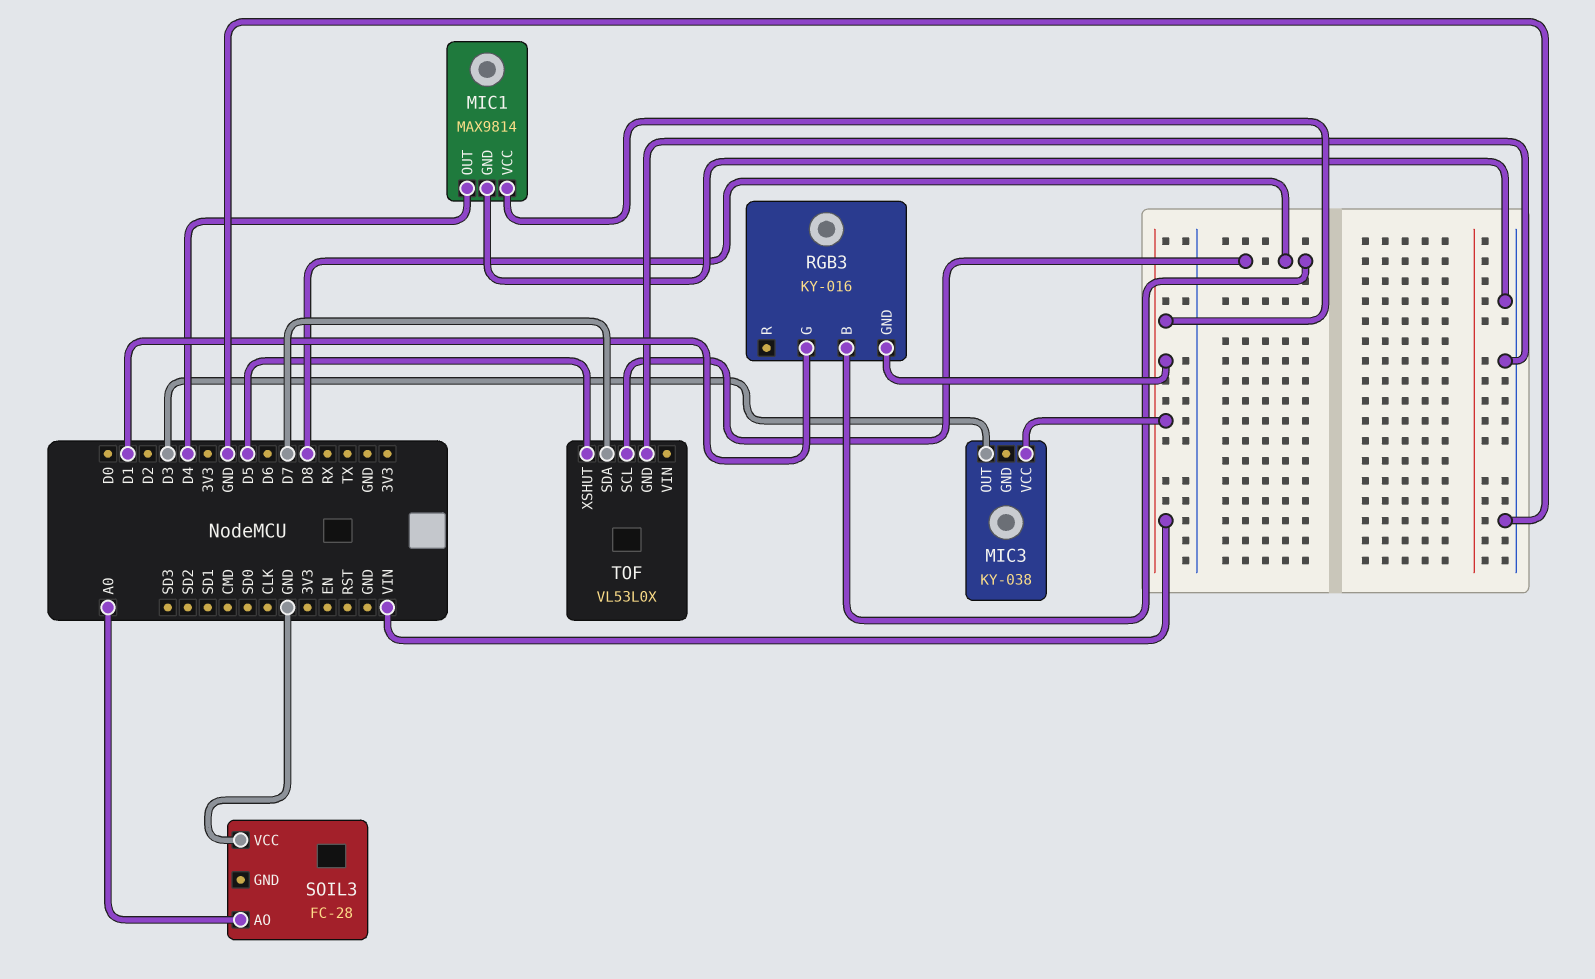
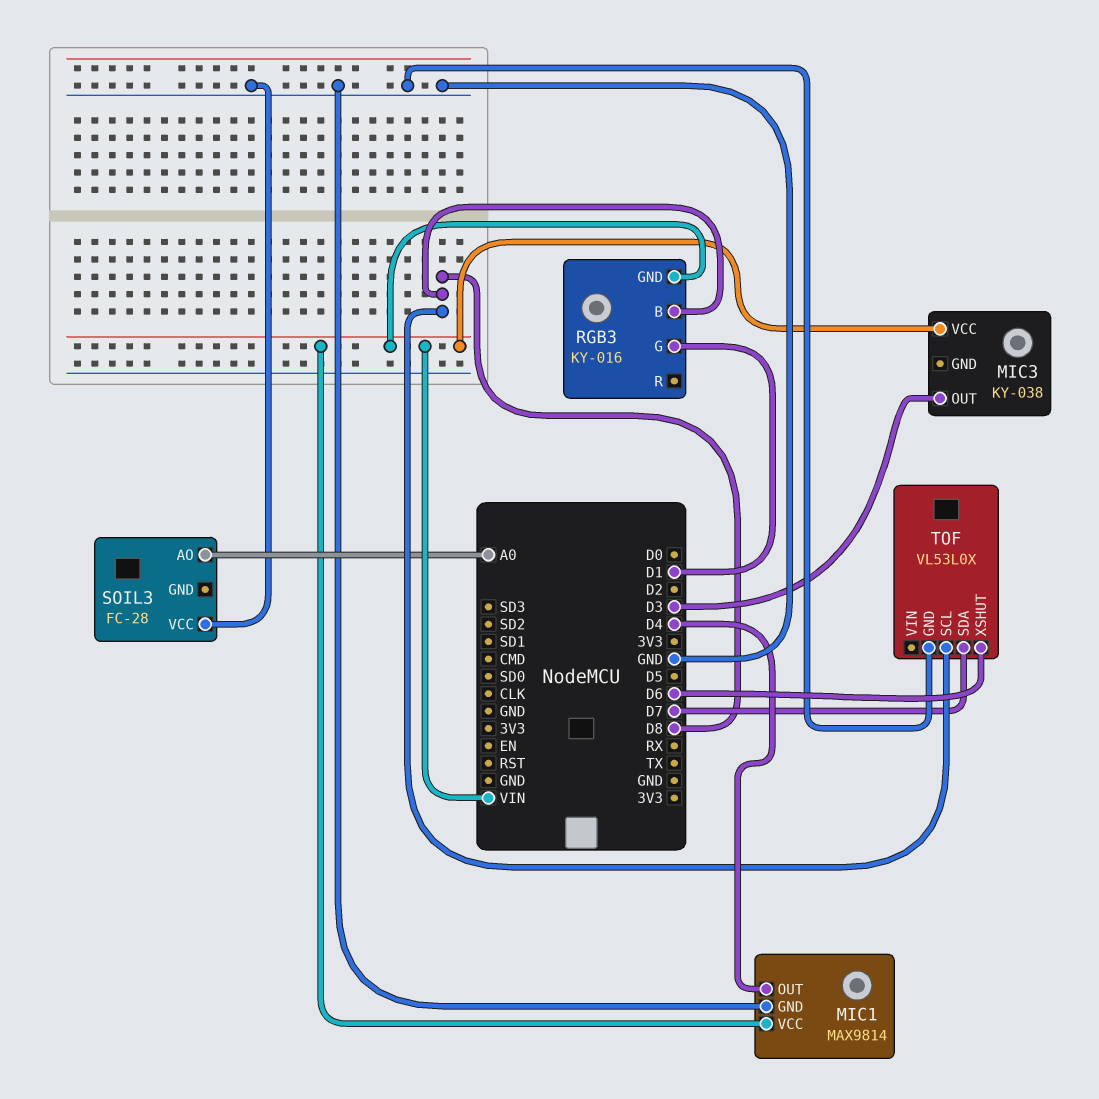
TOF pin XSHUT: D5 -> D6

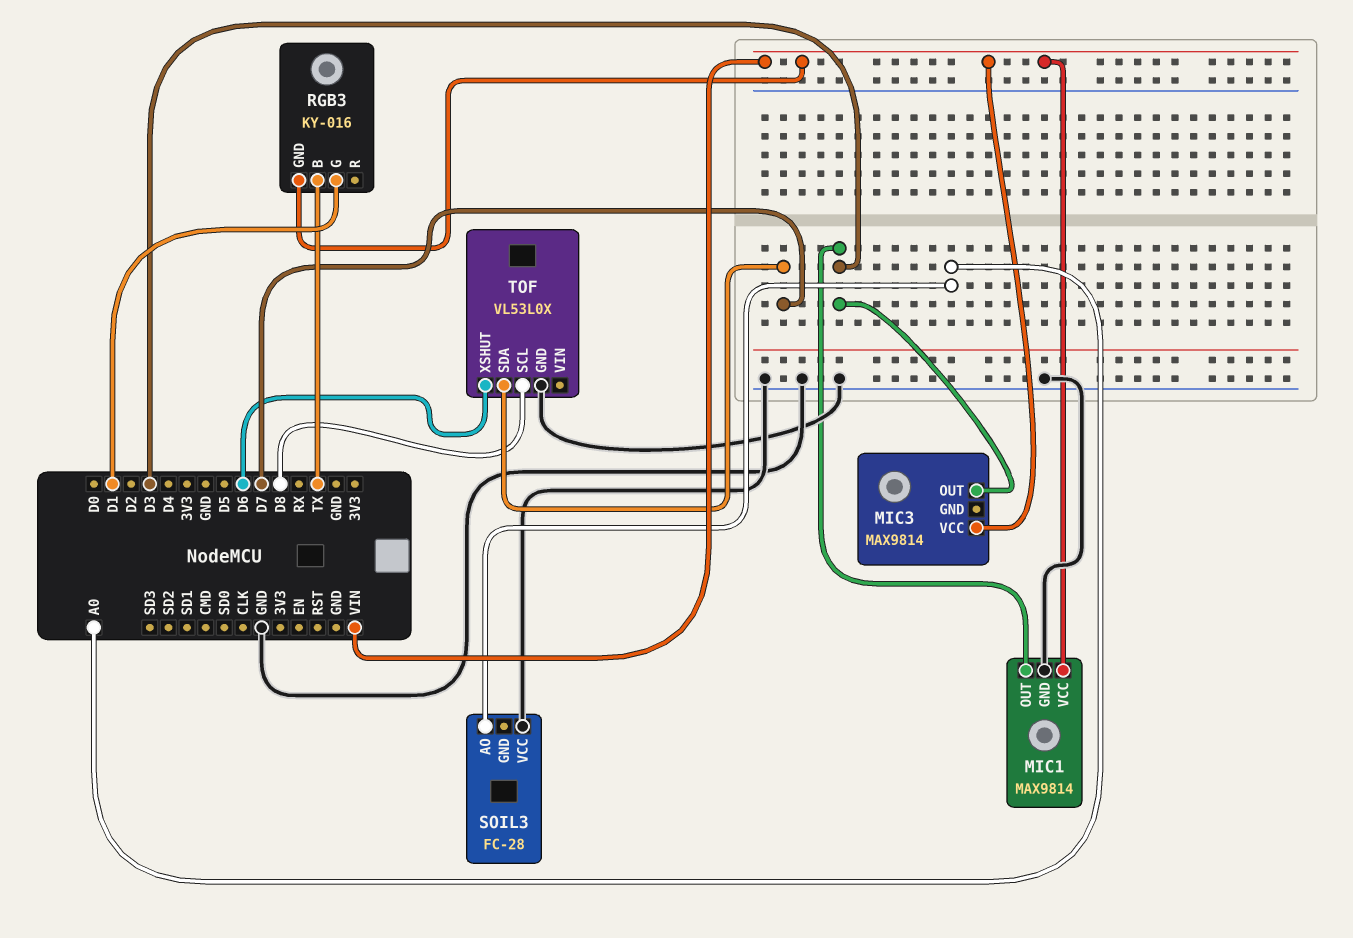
MIC1 pin OUT: D4 -> D3
MIC3: KY-038 -> MAX9814
RGB3 pin B: D8 -> TX

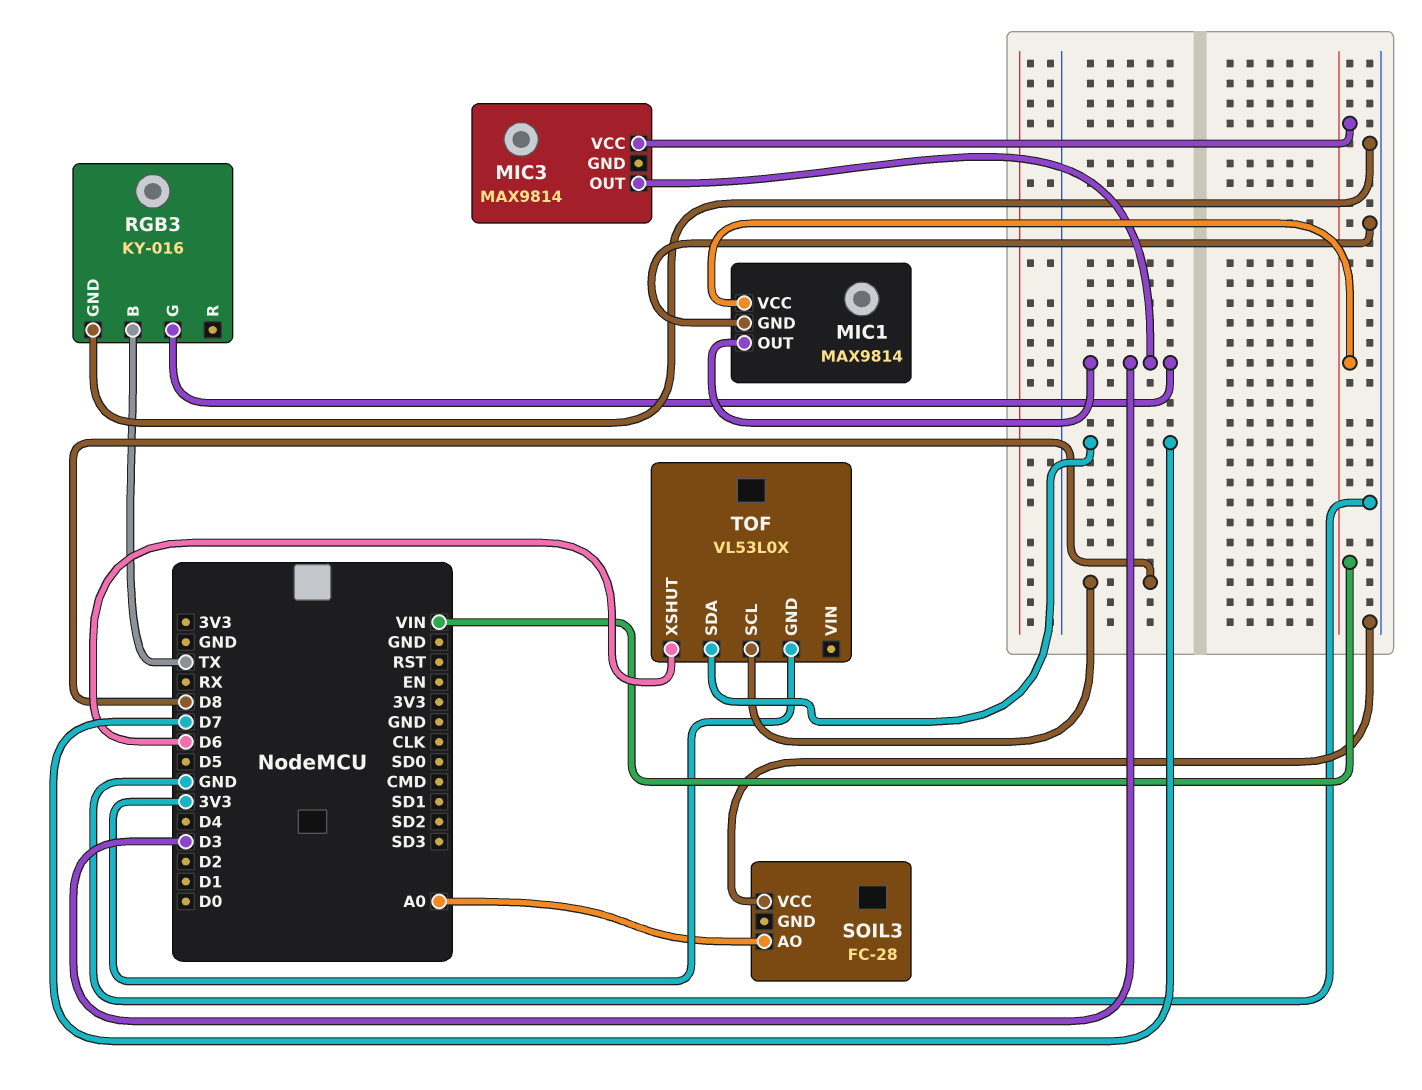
RGB3 pin G: D1 -> D3
RGB3 pin GND: VIN -> GND
TOF pin GND: GND -> 3V3

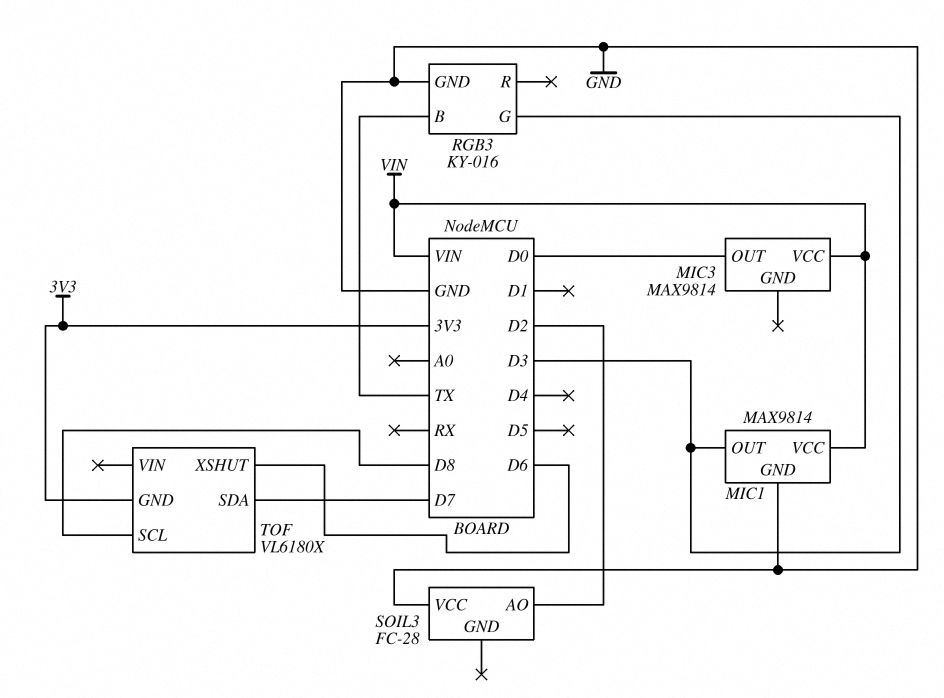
MIC3 pin OUT: D3 -> D0
SOIL3 pin AO: A0 -> D2
TOF: VL53L0X -> VL6180X

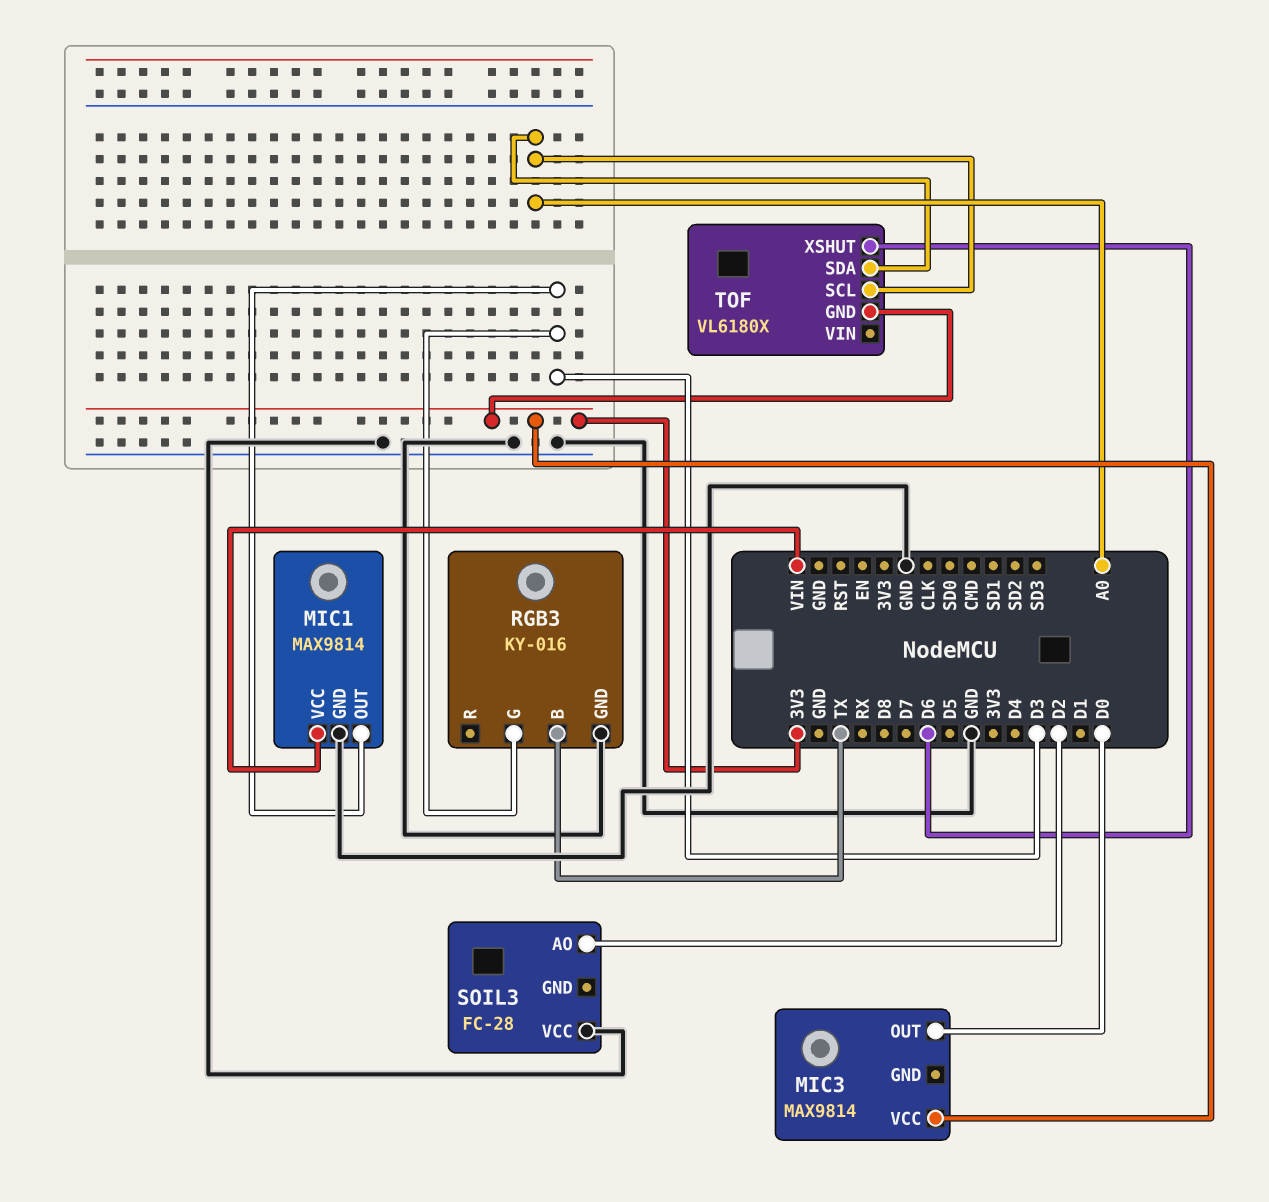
MIC3 pin VCC: VIN -> 3V3
TOF pin SCL: D8 -> A0
TOF pin SDA: D7 -> A0

